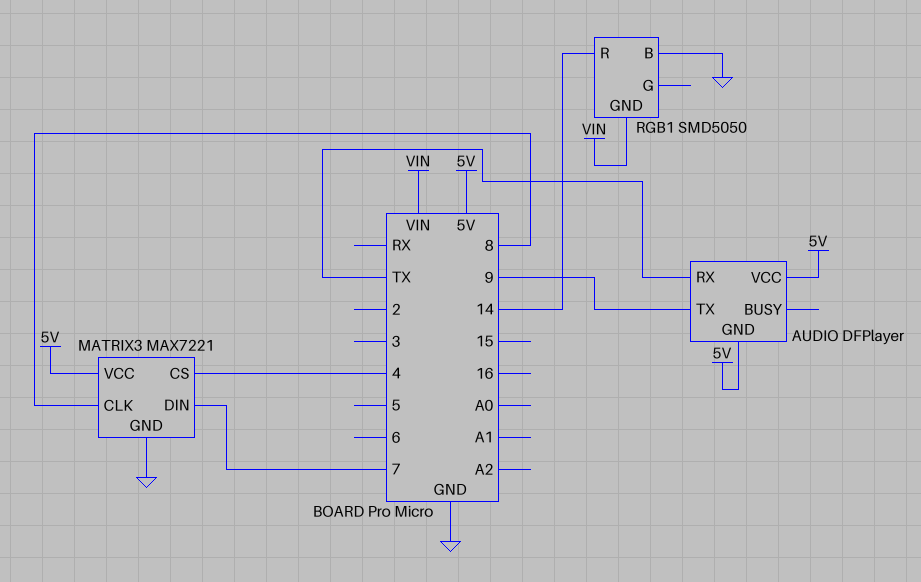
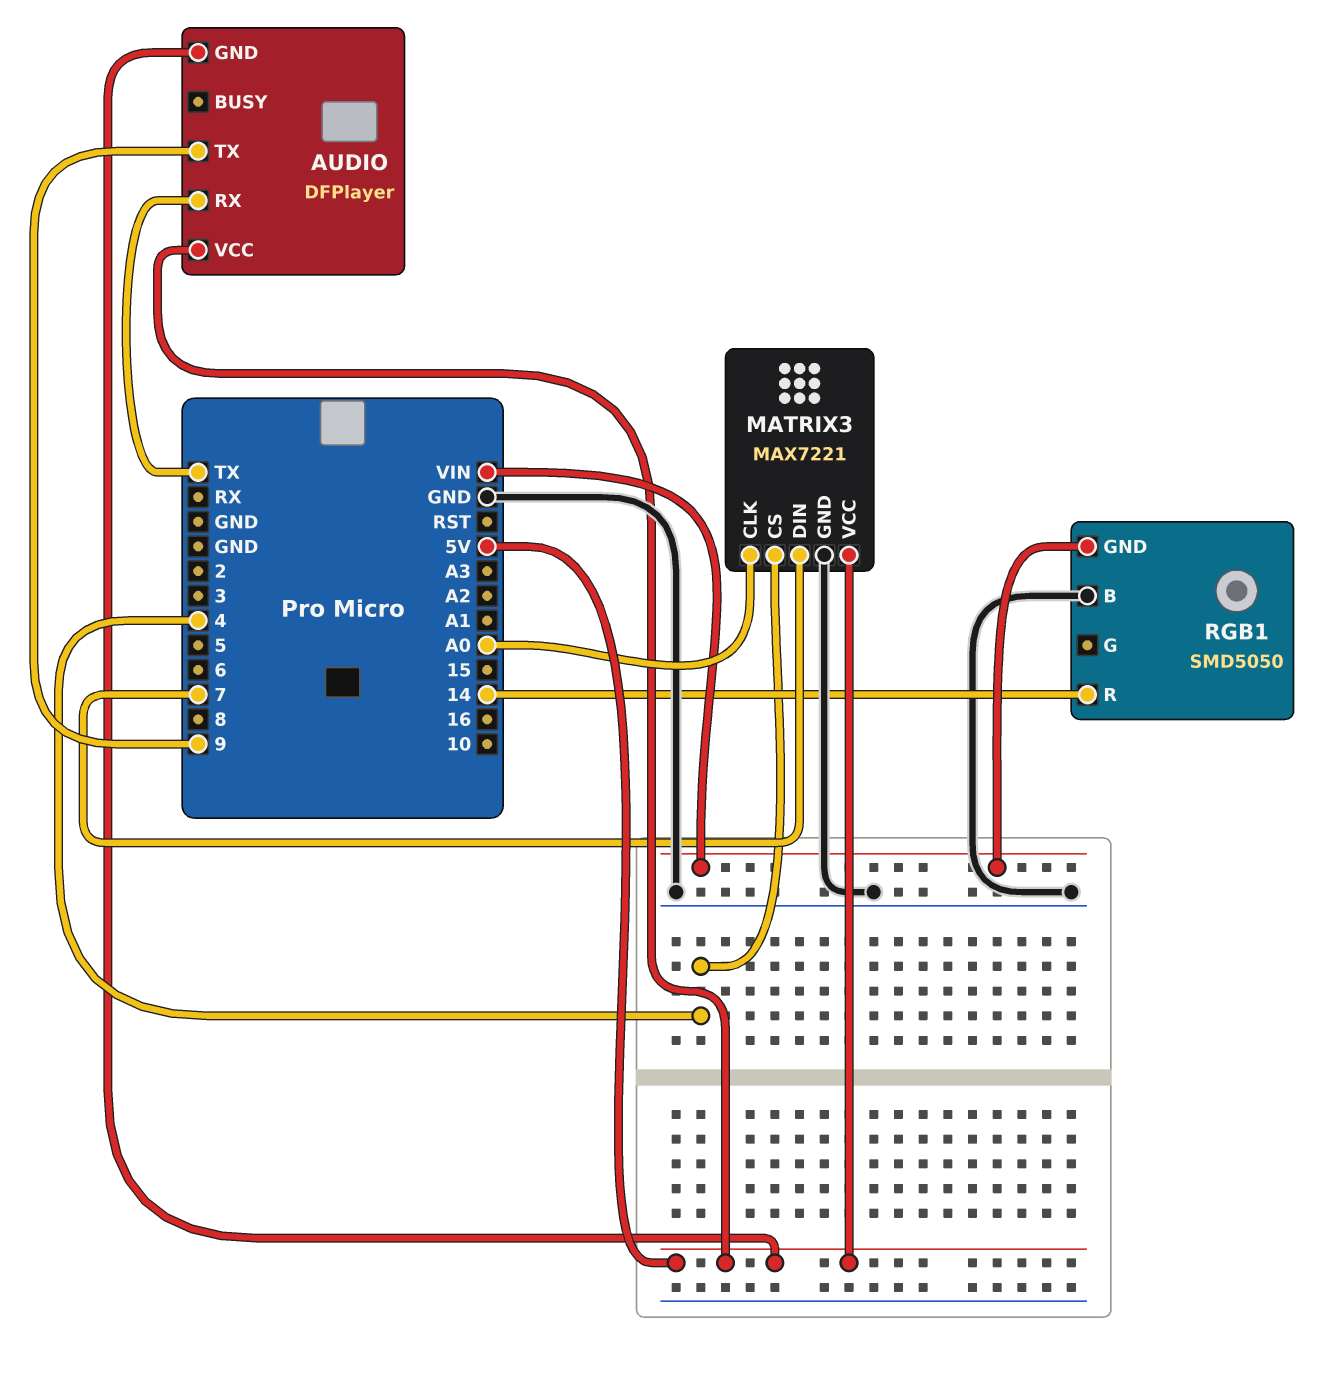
MATRIX3 pin CLK: 8 -> A0

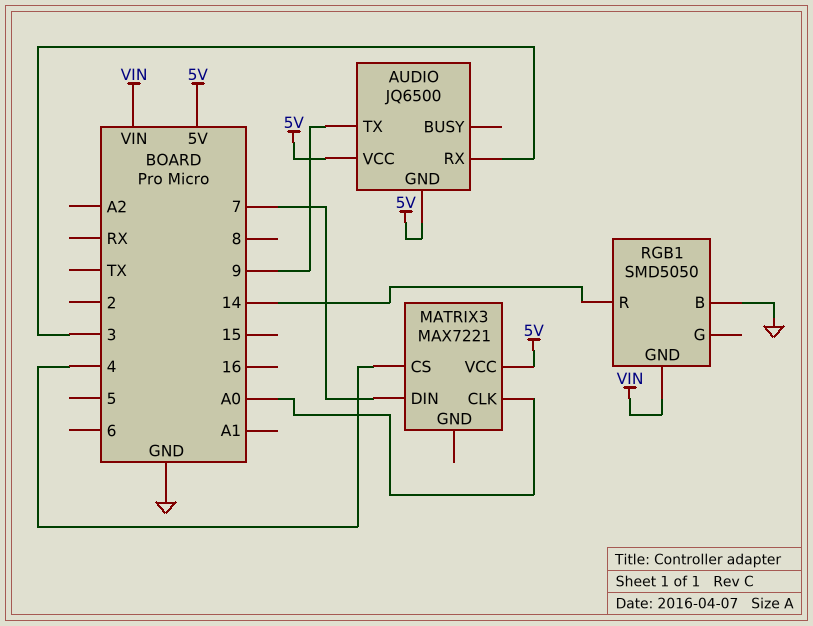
AUDIO: DFPlayer -> JQ6500
AUDIO pin RX: TX -> 3
MATRIX3 pin GND: GND -> none

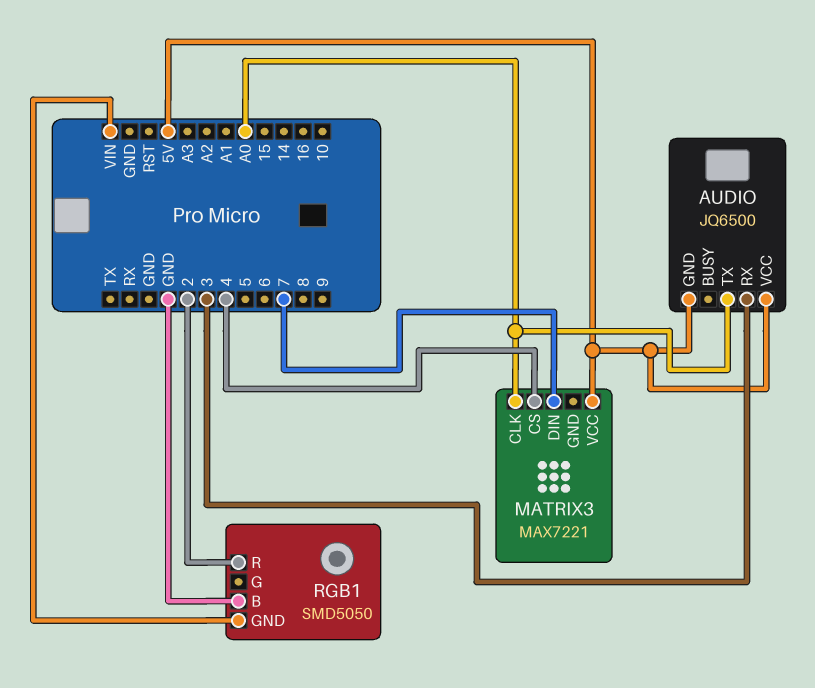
AUDIO pin TX: 9 -> A0
RGB1 pin R: 14 -> 2

